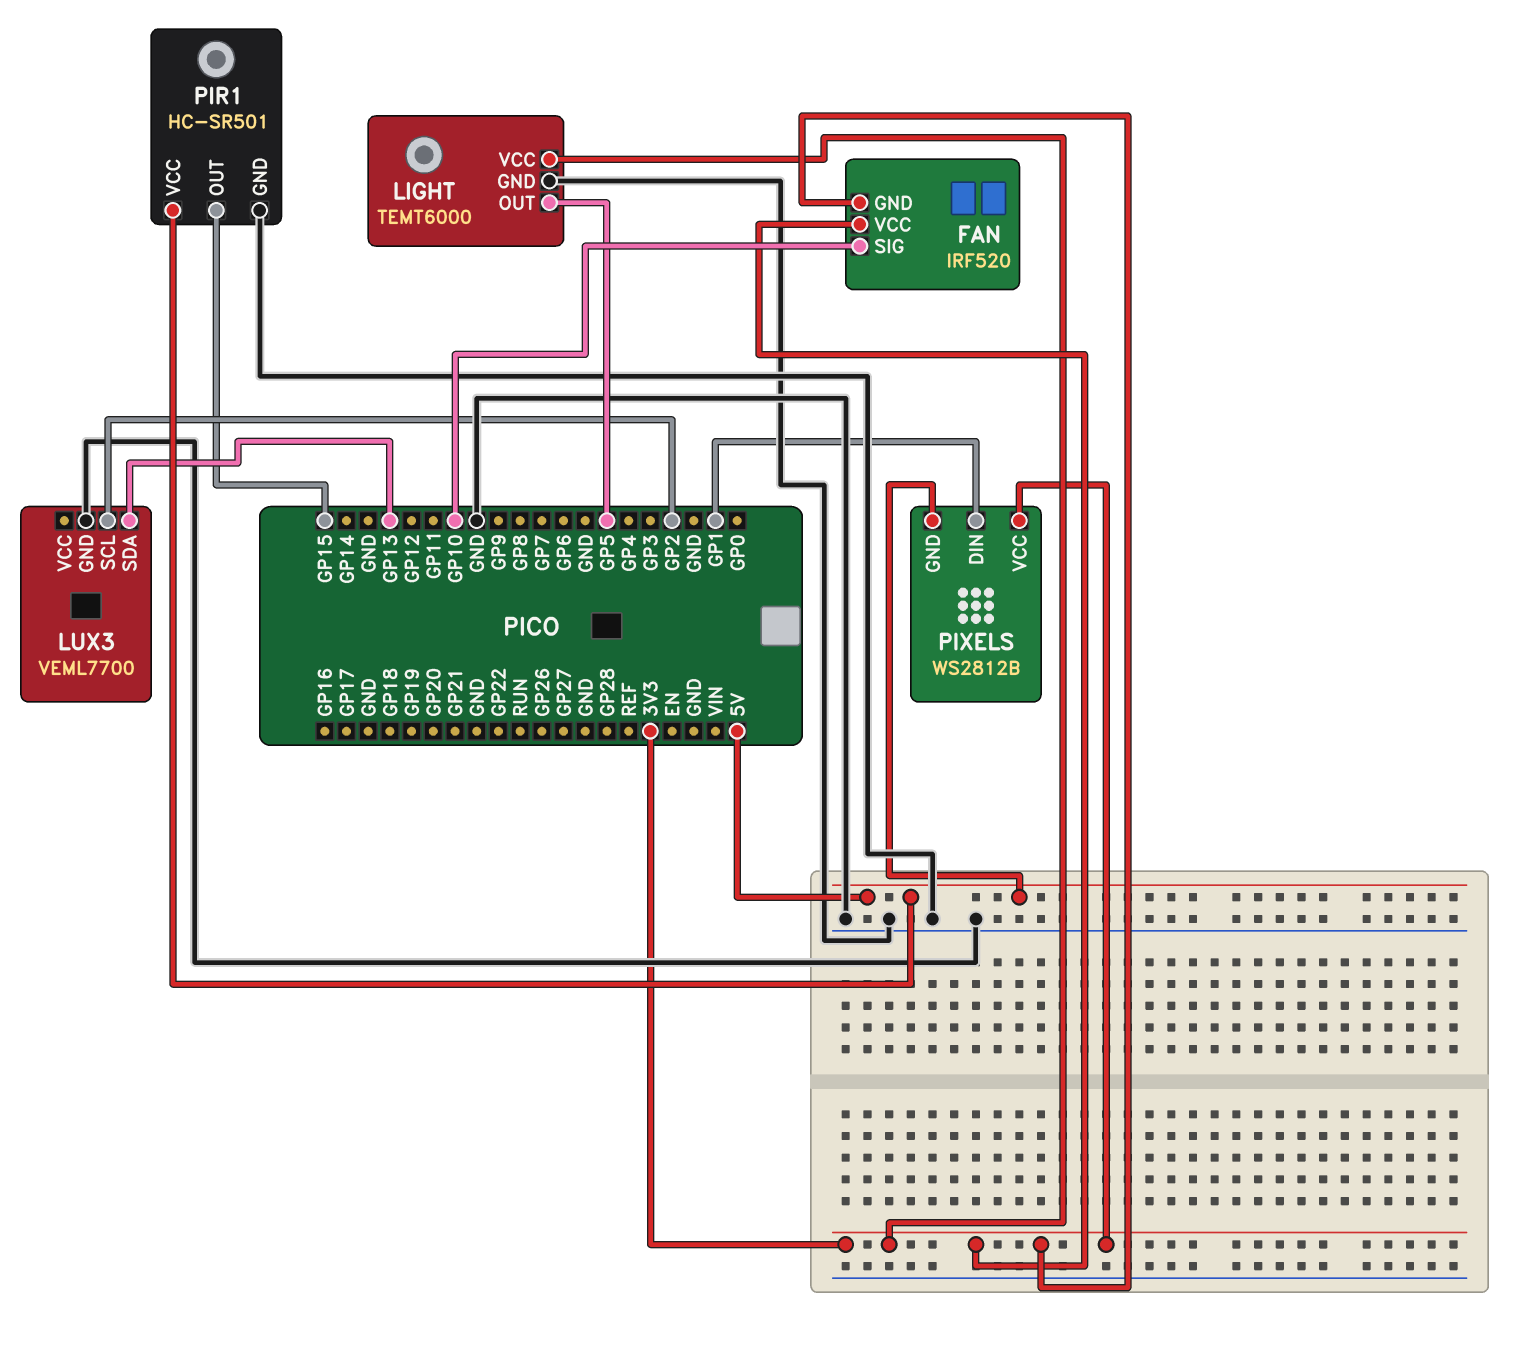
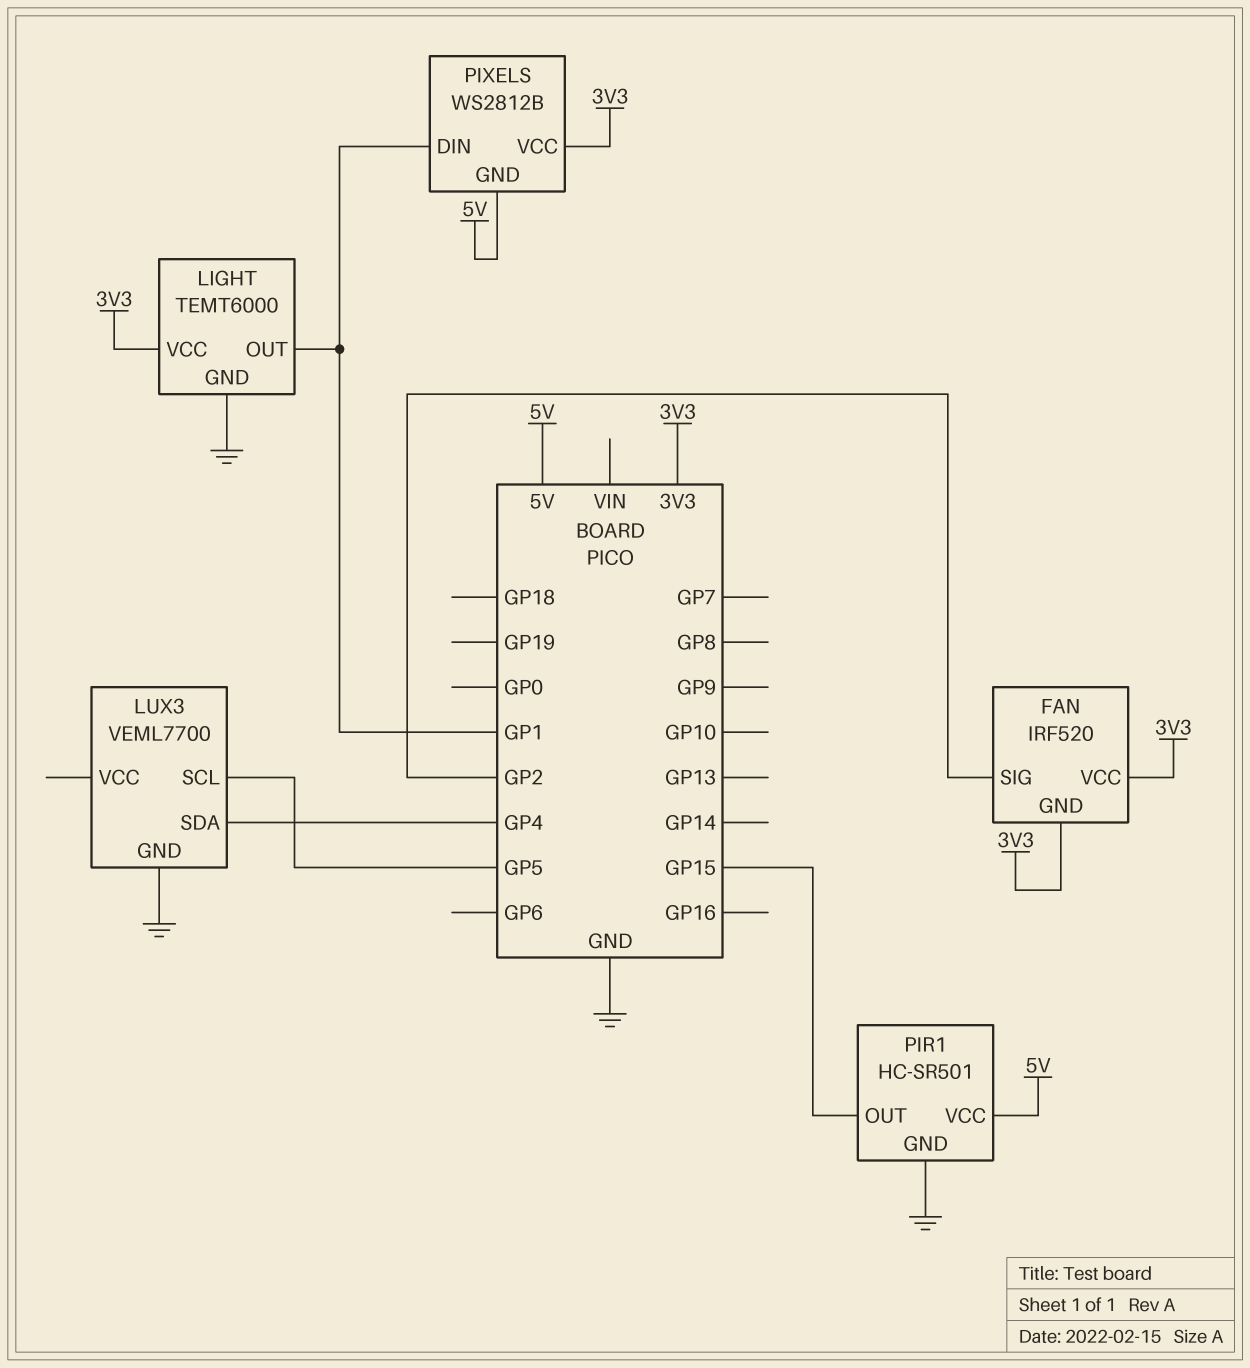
FAN pin SIG: GP10 -> GP2
LIGHT pin OUT: GP5 -> GP1
LUX3 pin SCL: GP2 -> GP5
LUX3 pin SDA: GP13 -> GP4

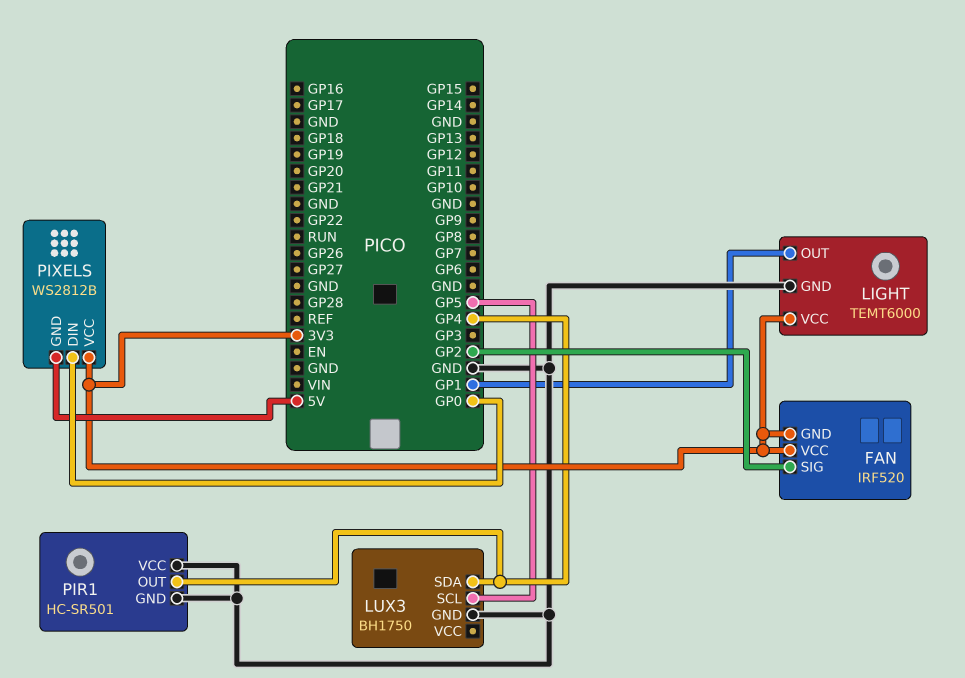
LUX3: VEML7700 -> BH1750
PIR1 pin OUT: GP15 -> GP4
PIR1 pin VCC: 5V -> GND
PIXELS pin DIN: GP1 -> GP0

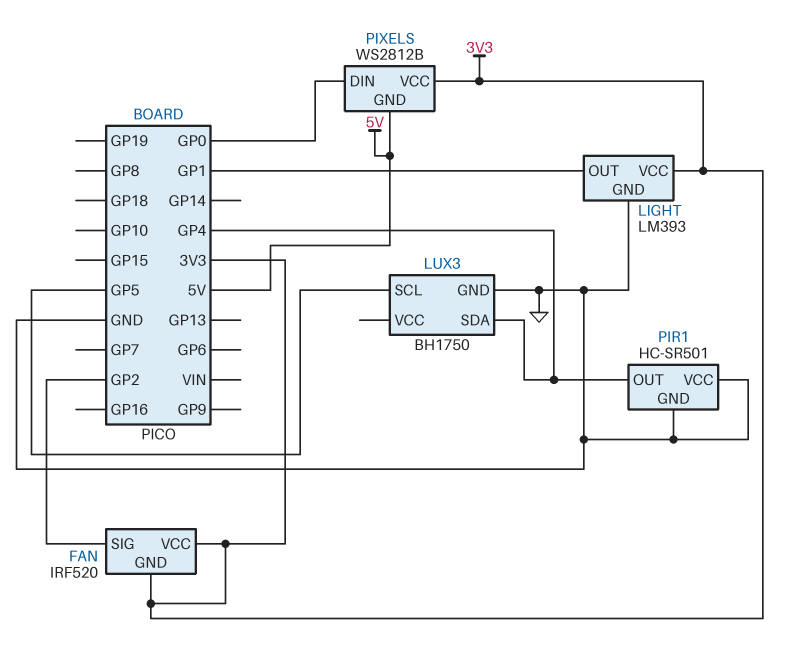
LIGHT: TEMT6000 -> LM393

